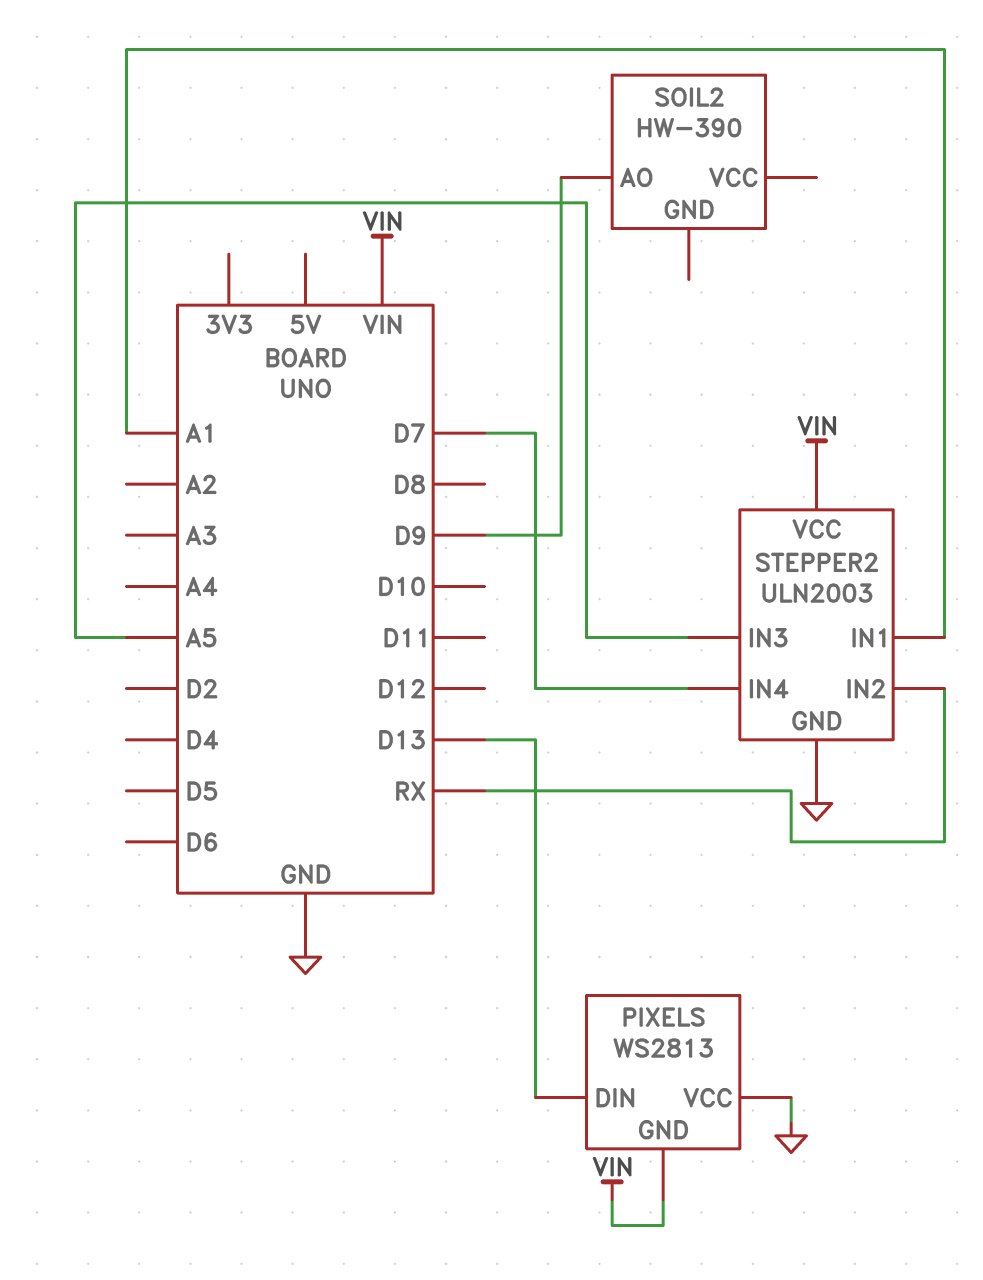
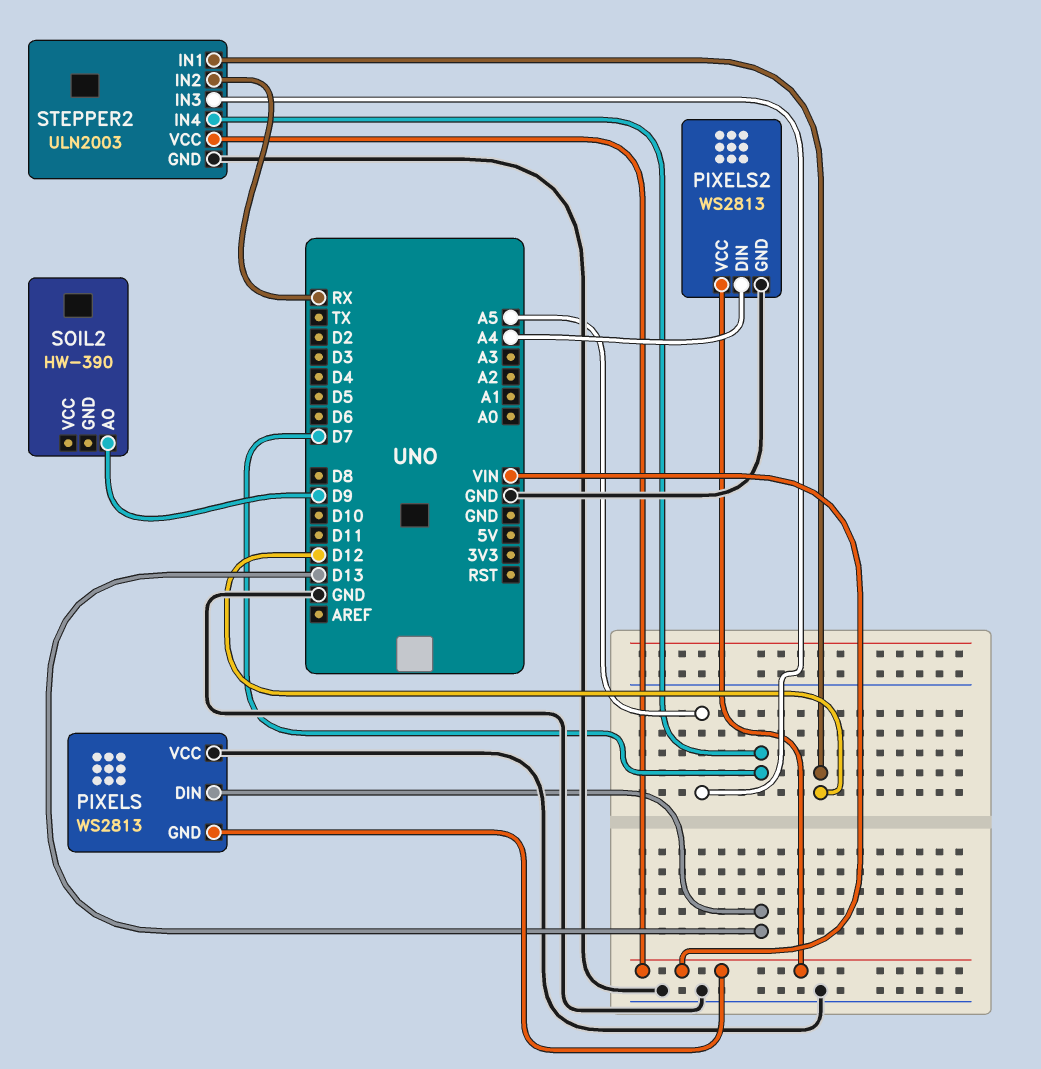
PIXELS2: none -> WS2813
PIXELS2 pin DIN: none -> A4
PIXELS2 pin GND: none -> GND
PIXELS2 pin VCC: none -> VIN
STEPPER2 pin IN1: A1 -> D12

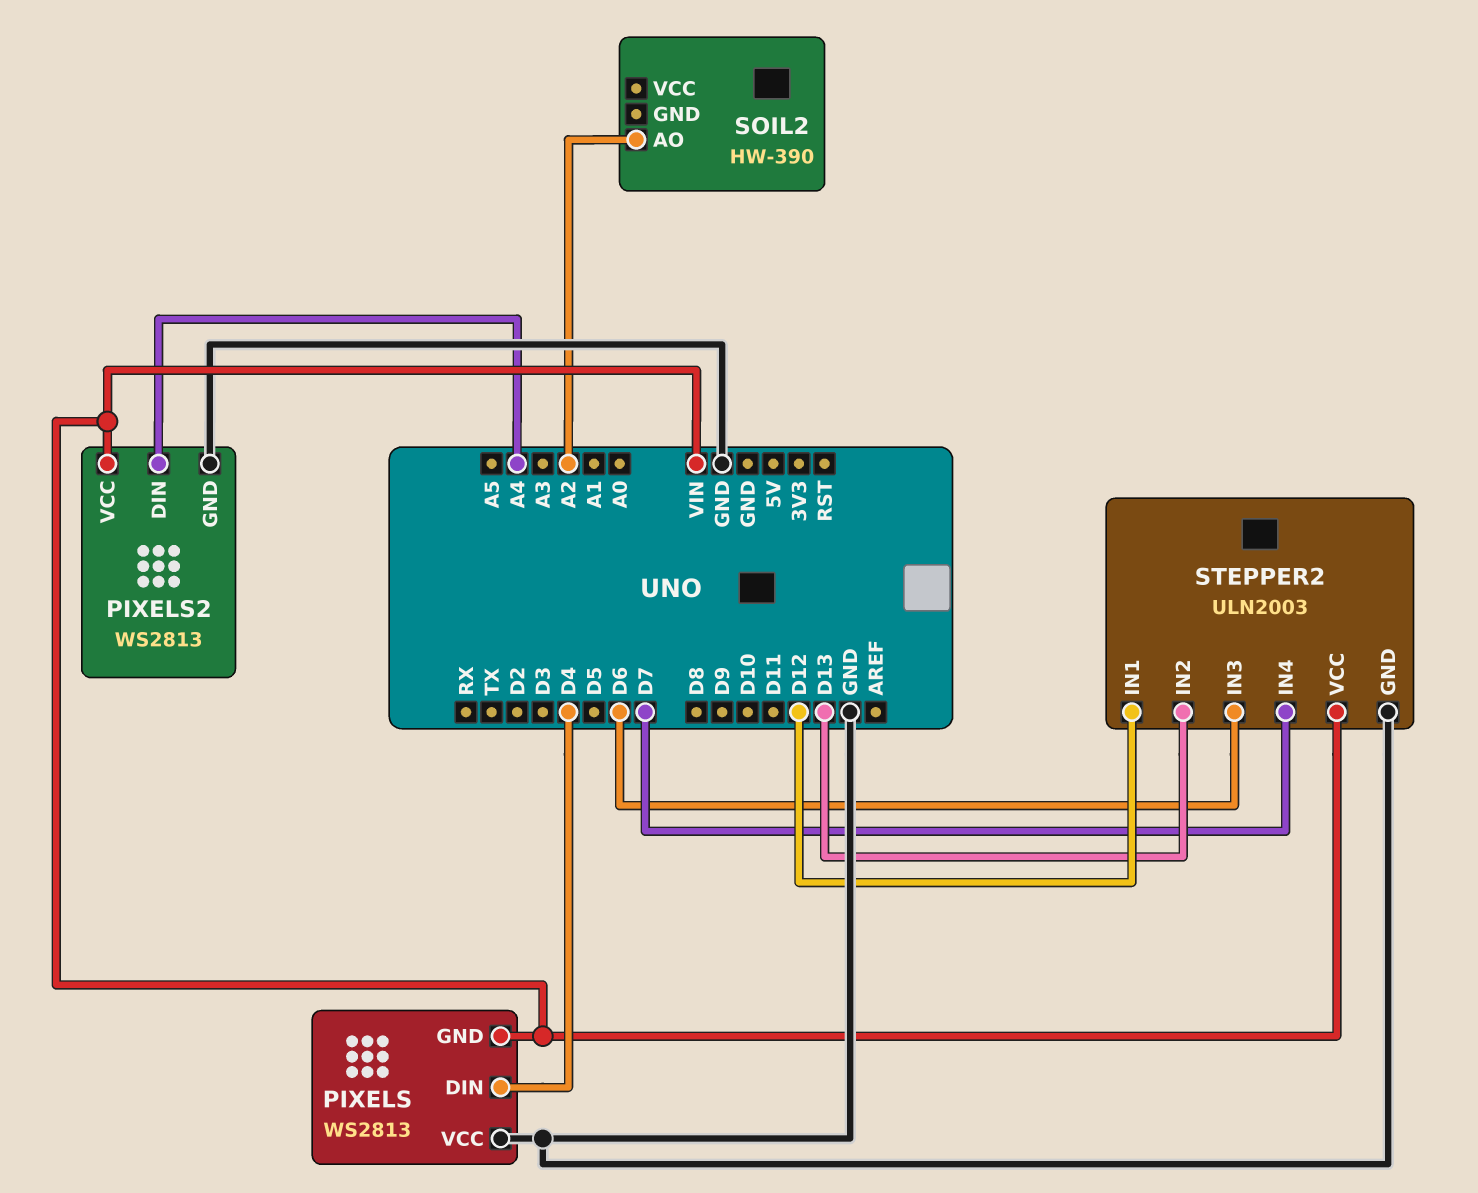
PIXELS pin DIN: D13 -> D4
SOIL2 pin AO: D9 -> A2
STEPPER2 pin IN2: RX -> D13
STEPPER2 pin IN3: A5 -> D6

